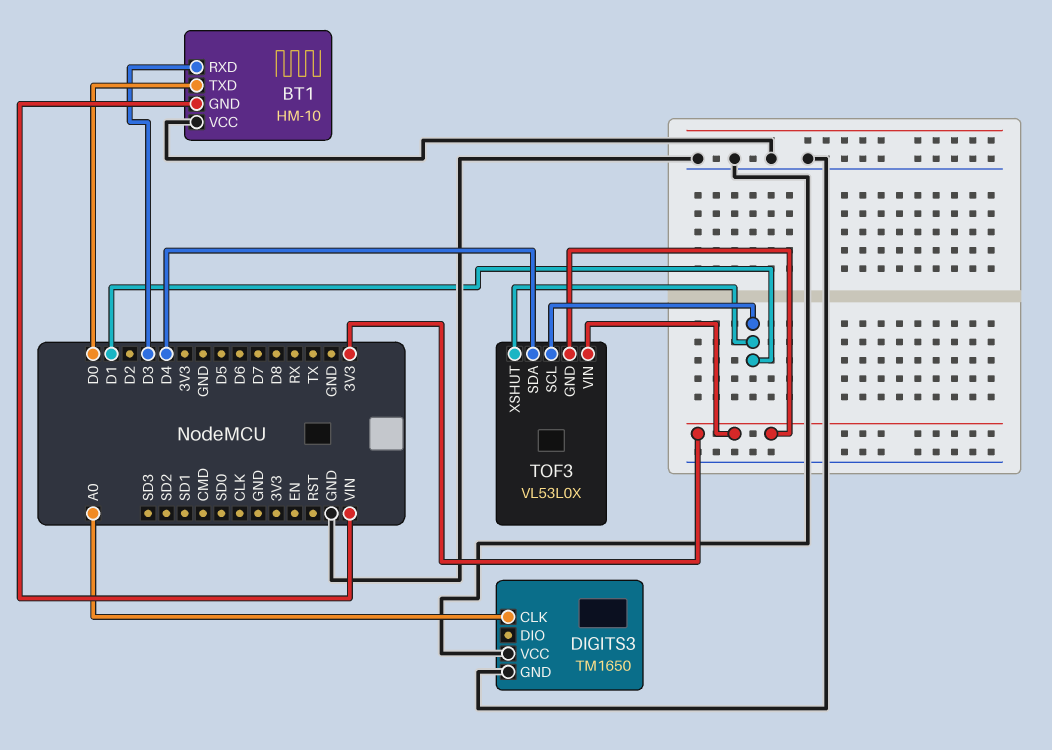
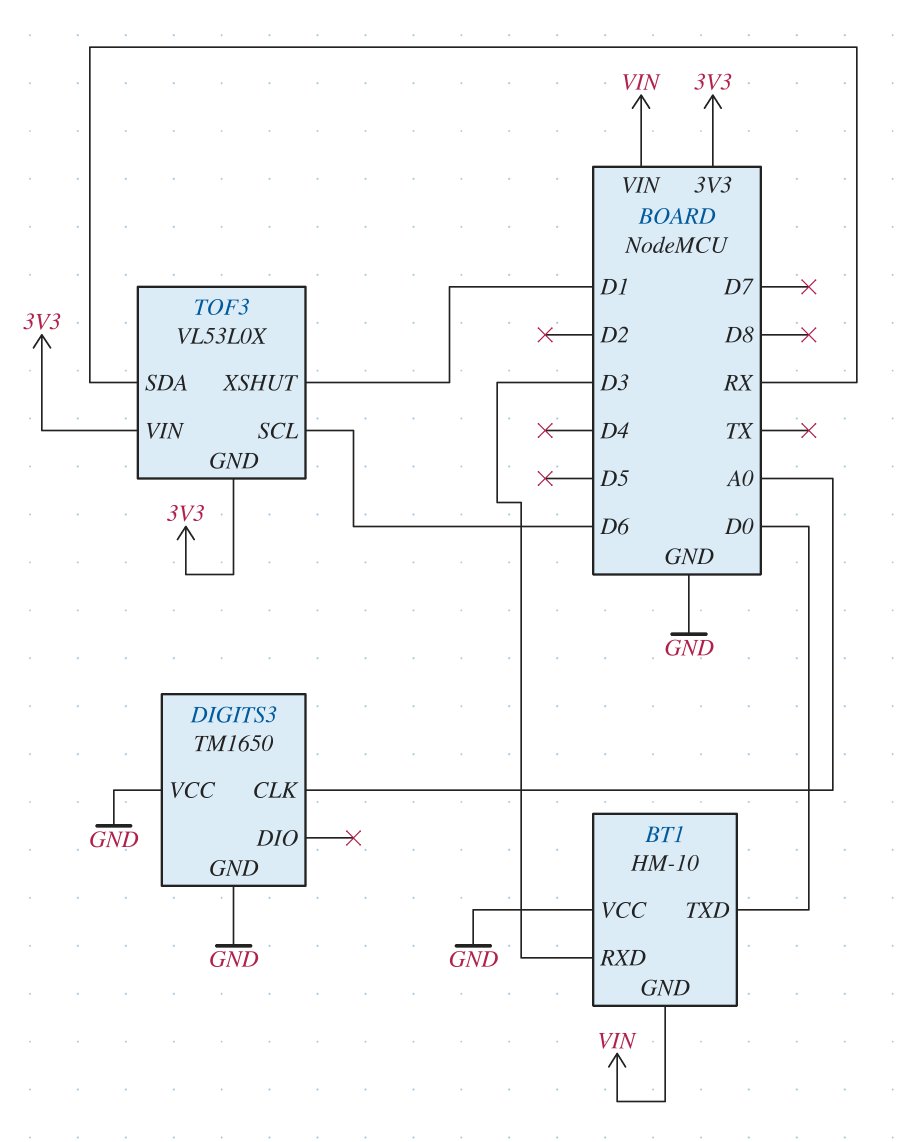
TOF3 pin SCL: D1 -> D6
TOF3 pin SDA: D4 -> RX

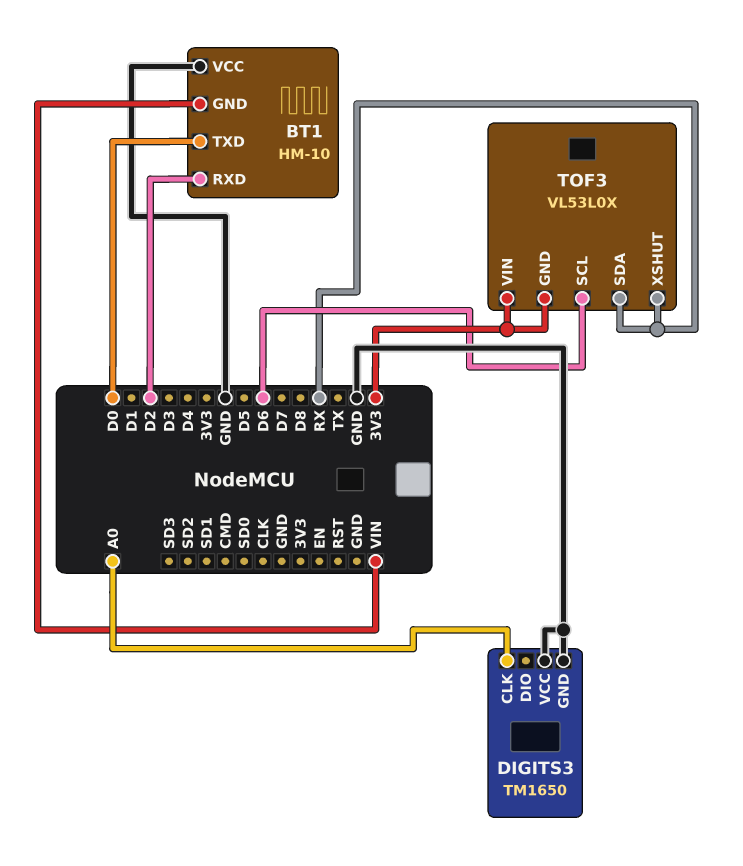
BT1 pin RXD: D3 -> D2
TOF3 pin XSHUT: D1 -> RX

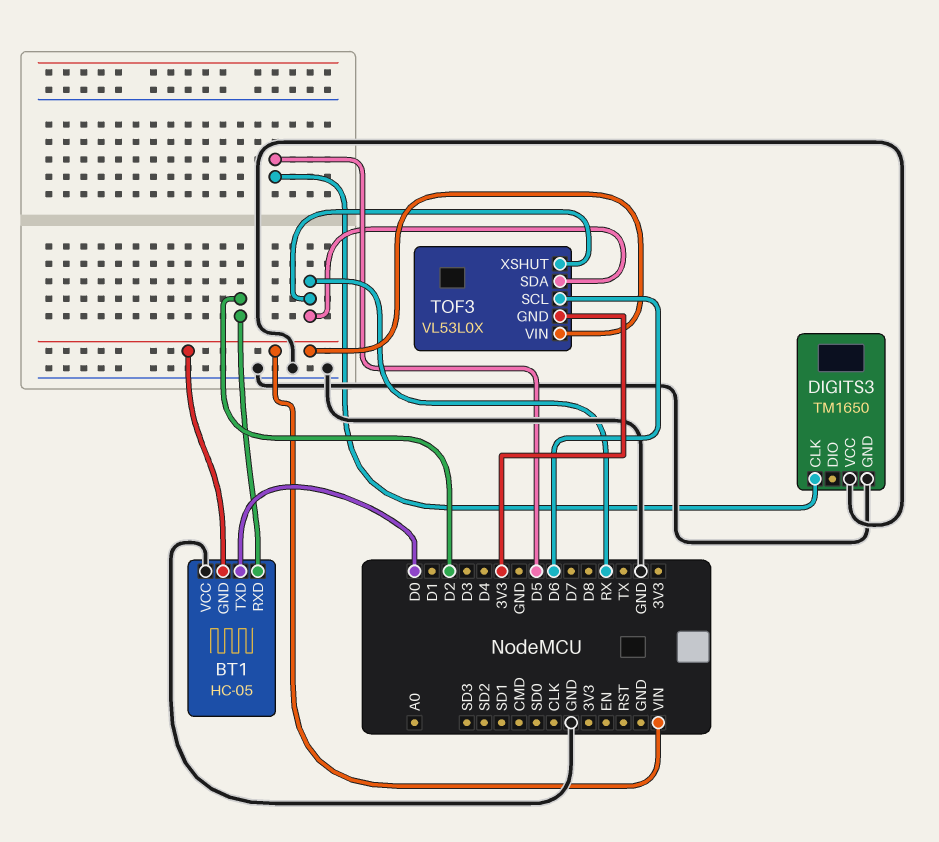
BT1: HM-10 -> HC-05
DIGITS3 pin CLK: A0 -> D5
TOF3 pin VIN: 3V3 -> VIN

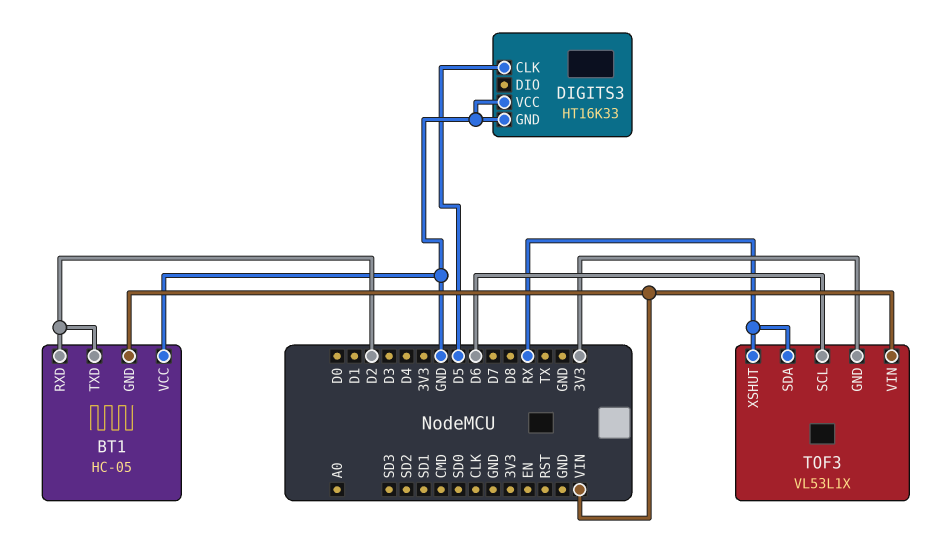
BT1 pin TXD: D0 -> D2
DIGITS3: TM1650 -> HT16K33
TOF3: VL53L0X -> VL53L1X

